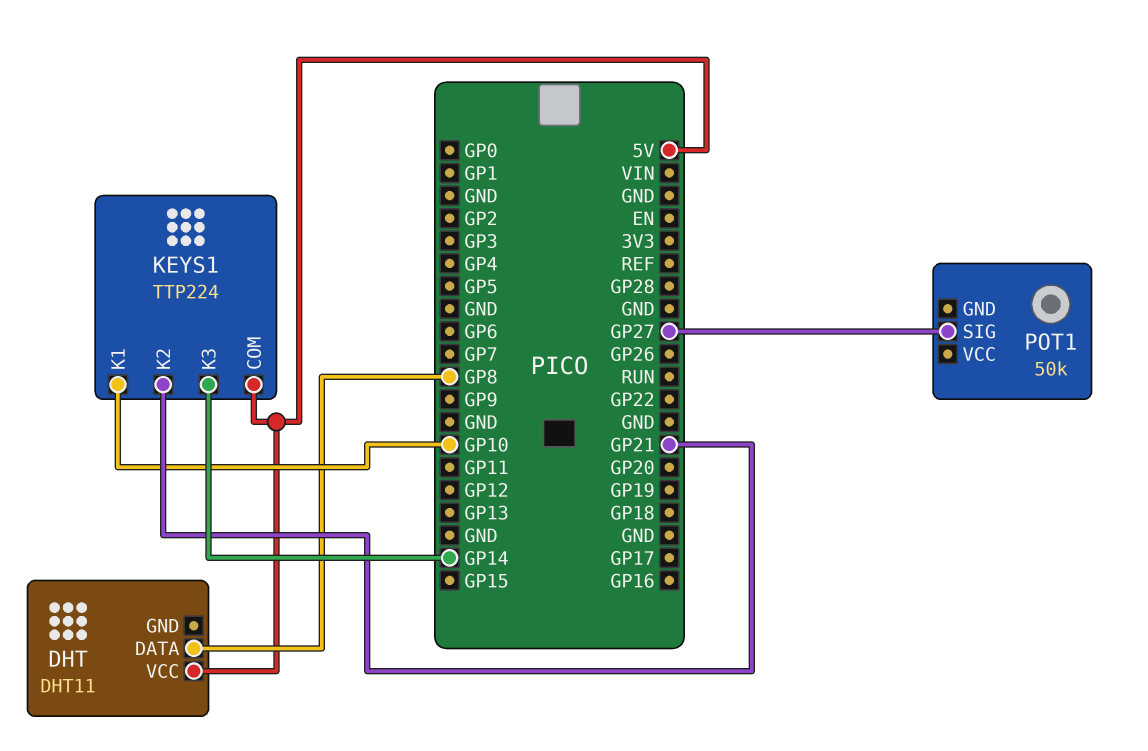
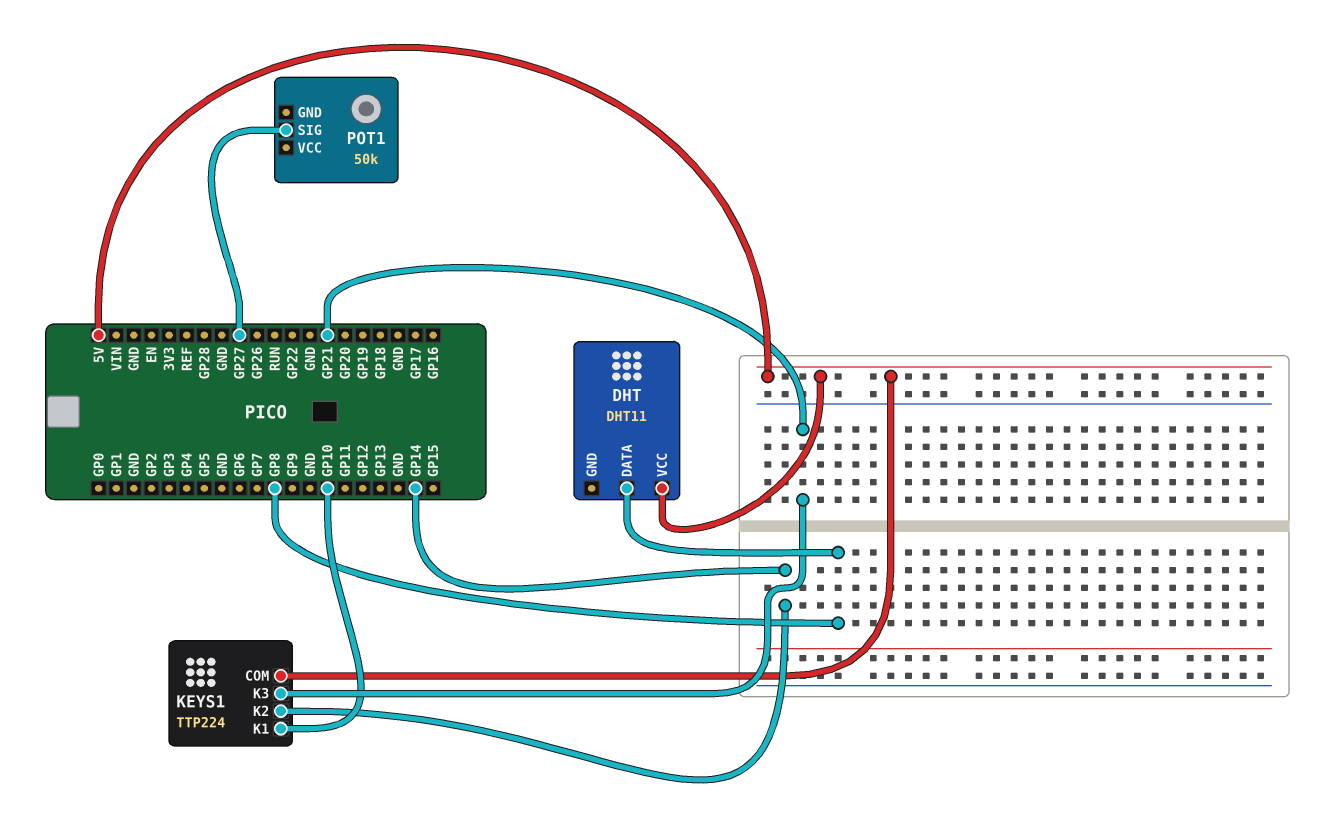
KEYS1 pin K2: GP21 -> GP14
KEYS1 pin K3: GP14 -> GP21

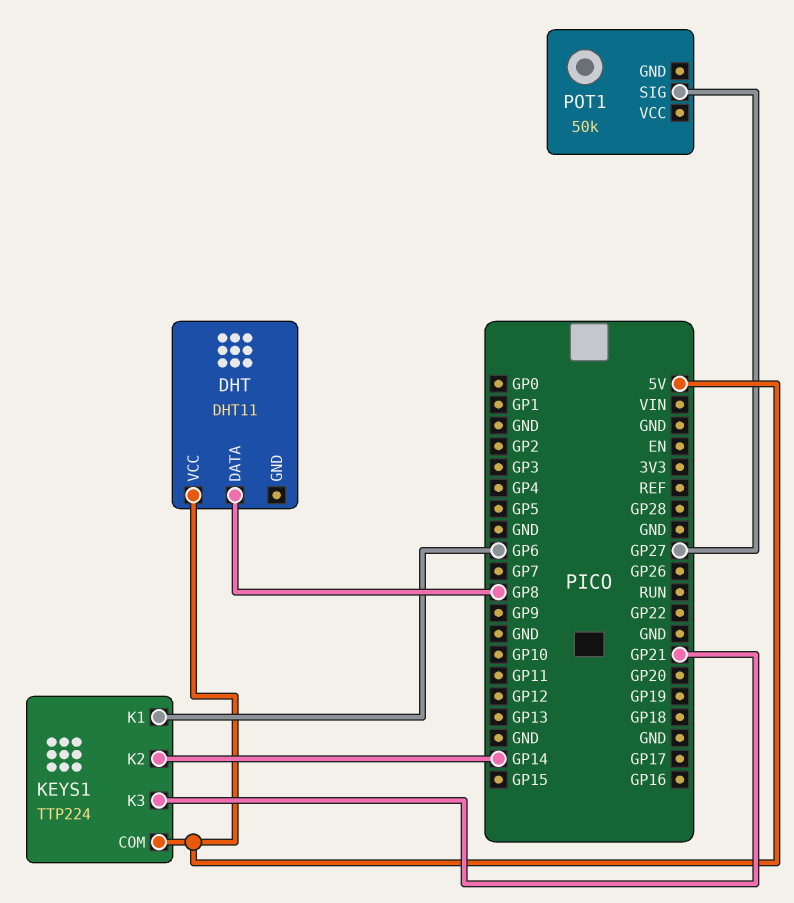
KEYS1 pin K1: GP10 -> GP6

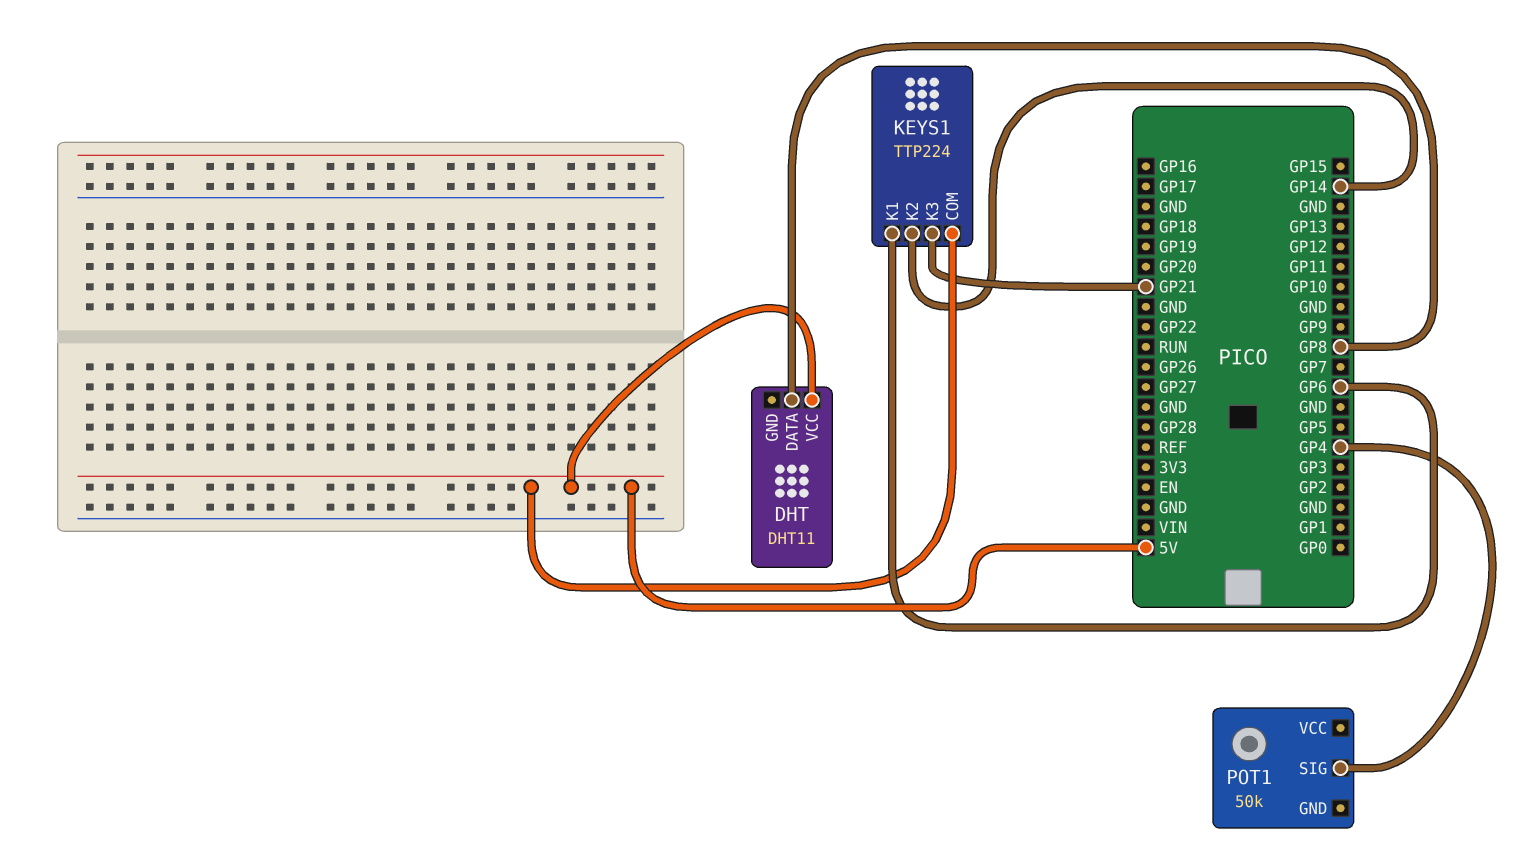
POT1 pin SIG: GP27 -> GP4

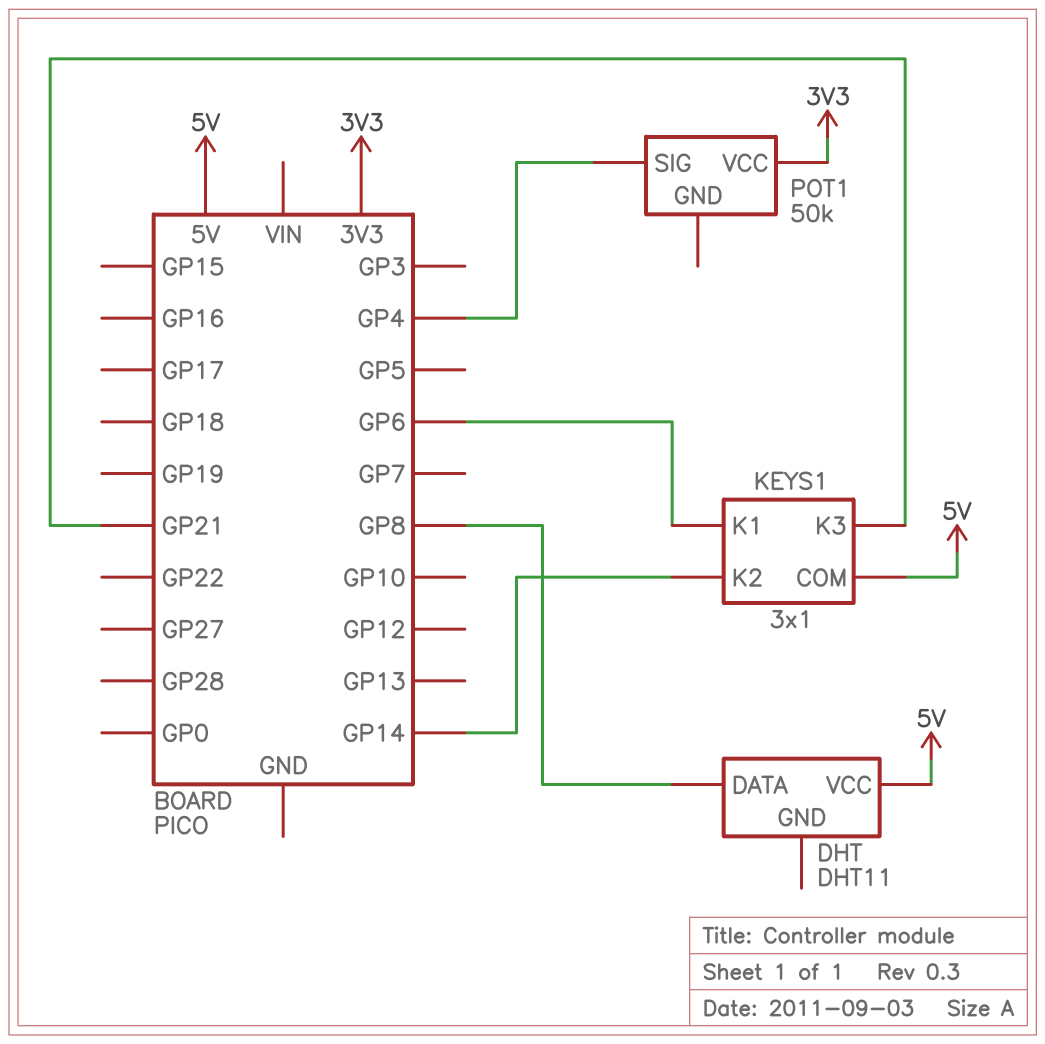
KEYS1: TTP224 -> 3x1
POT1 pin VCC: none -> 3V3

